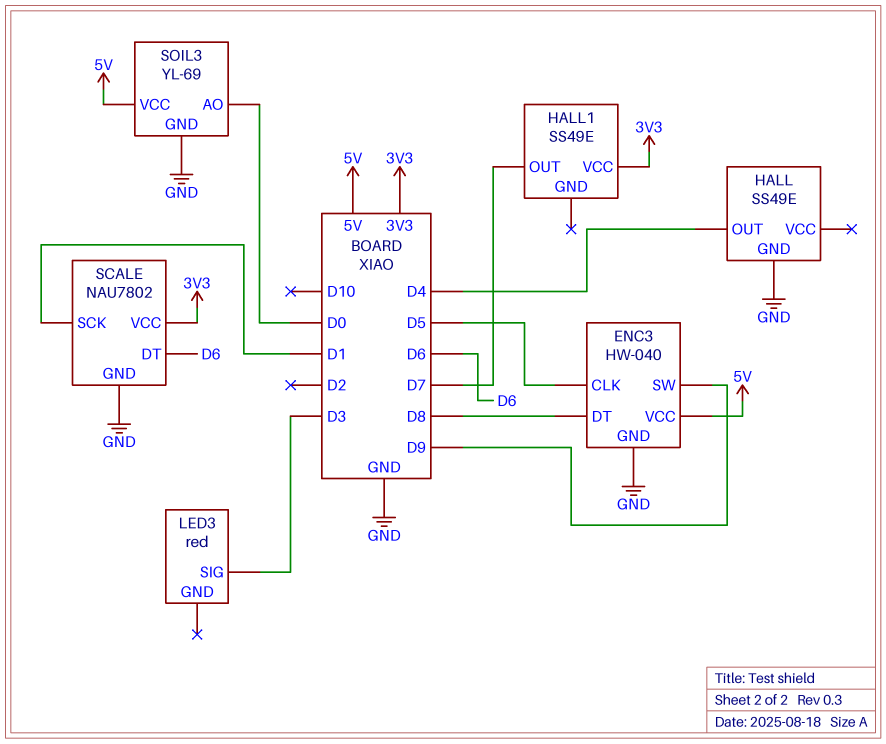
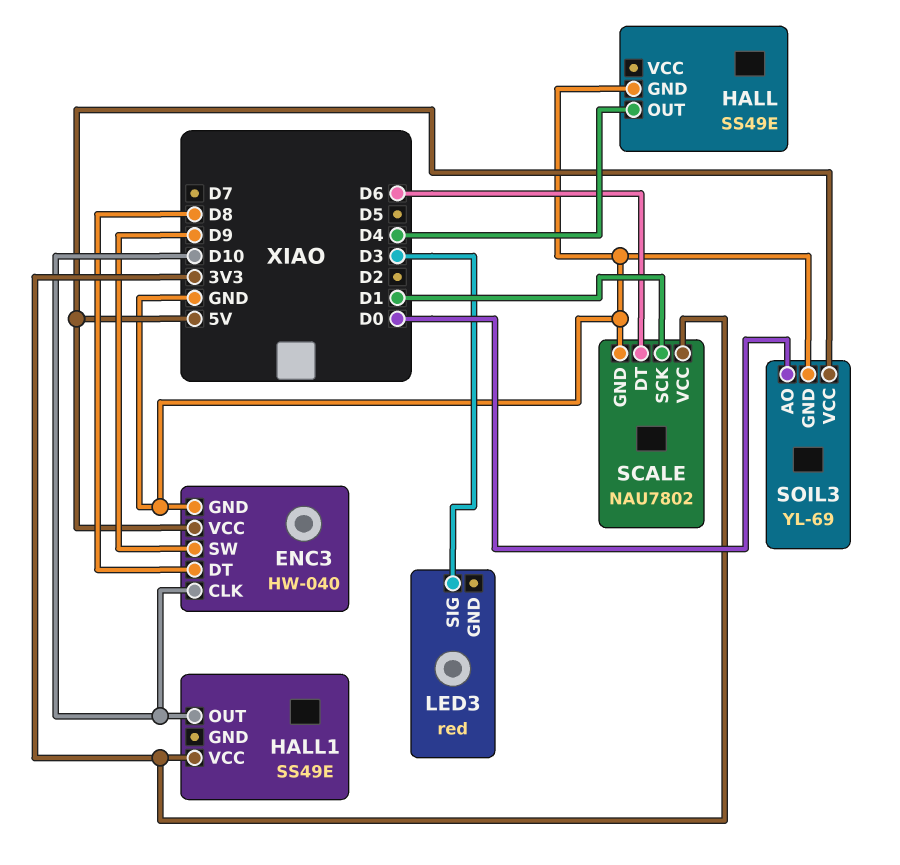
ENC3 pin CLK: D5 -> D10
HALL1 pin OUT: D7 -> D10

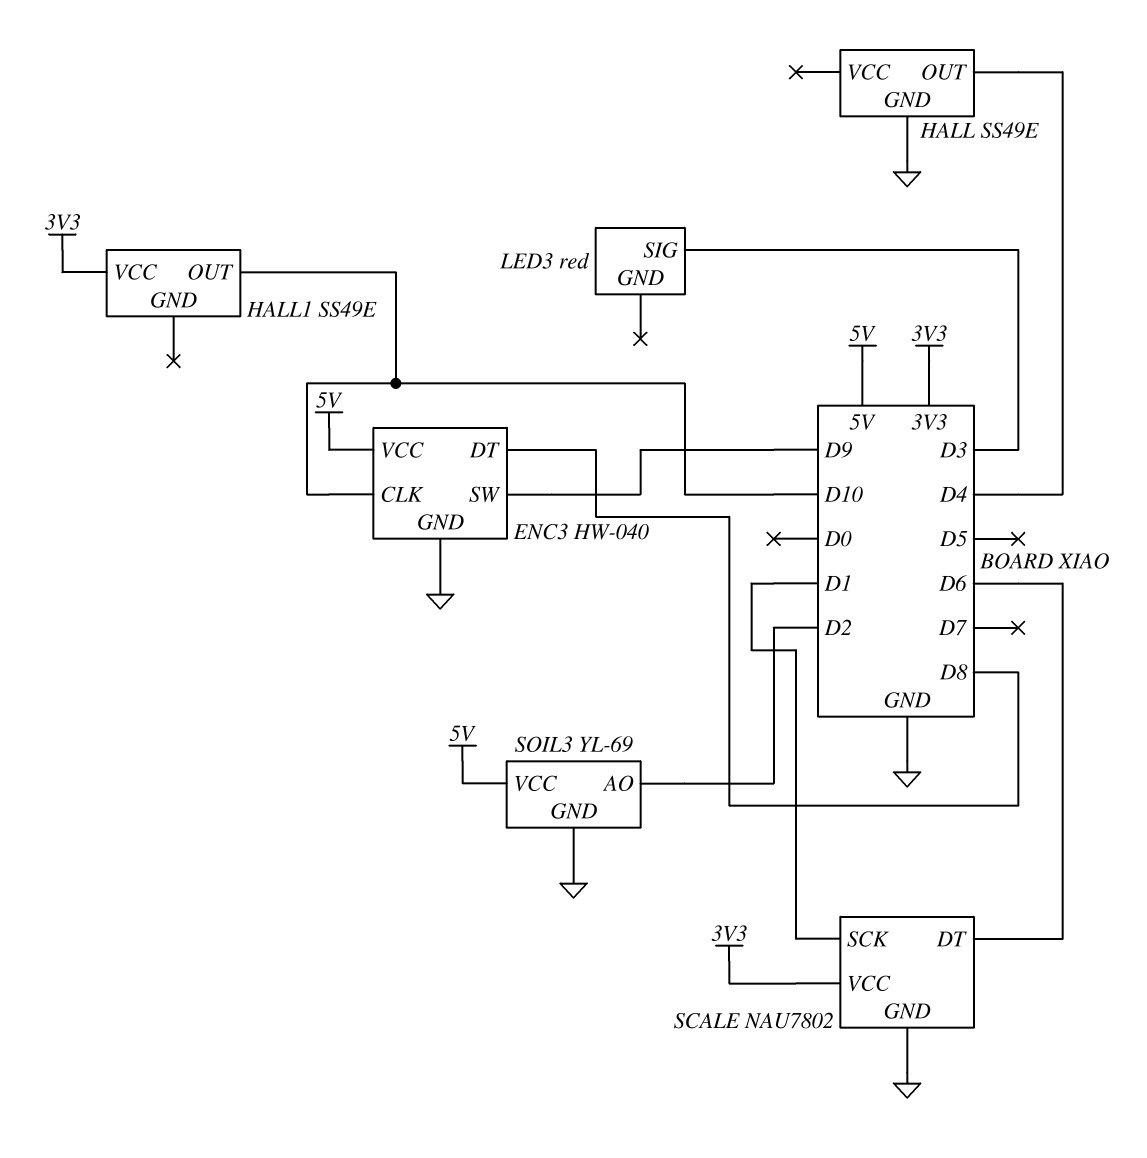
SOIL3 pin AO: D0 -> D2

